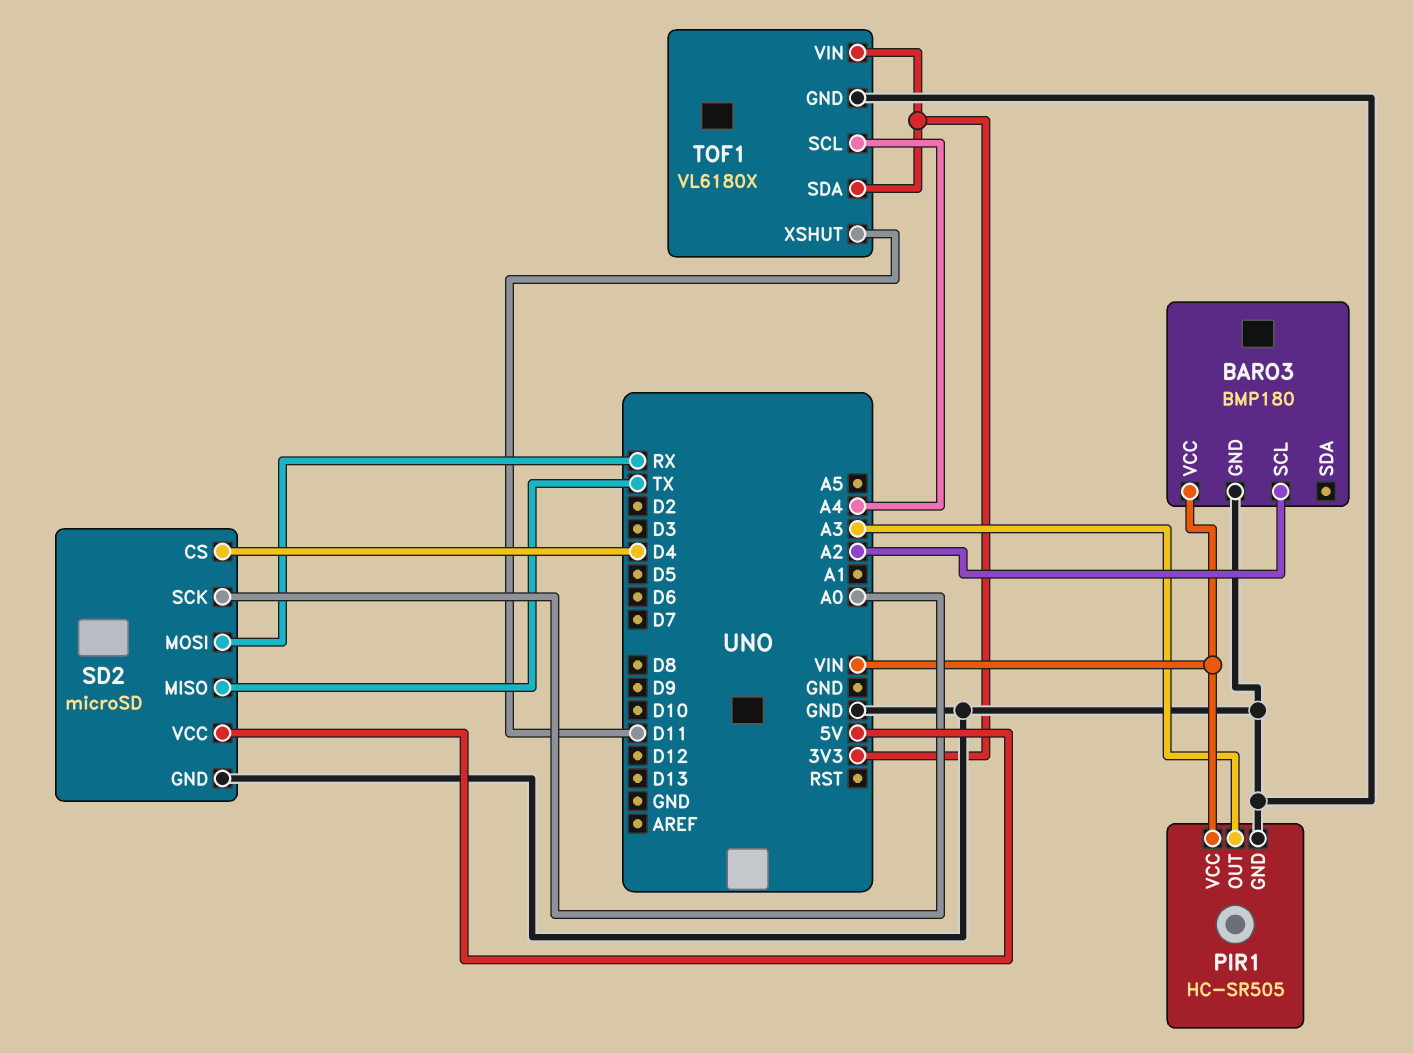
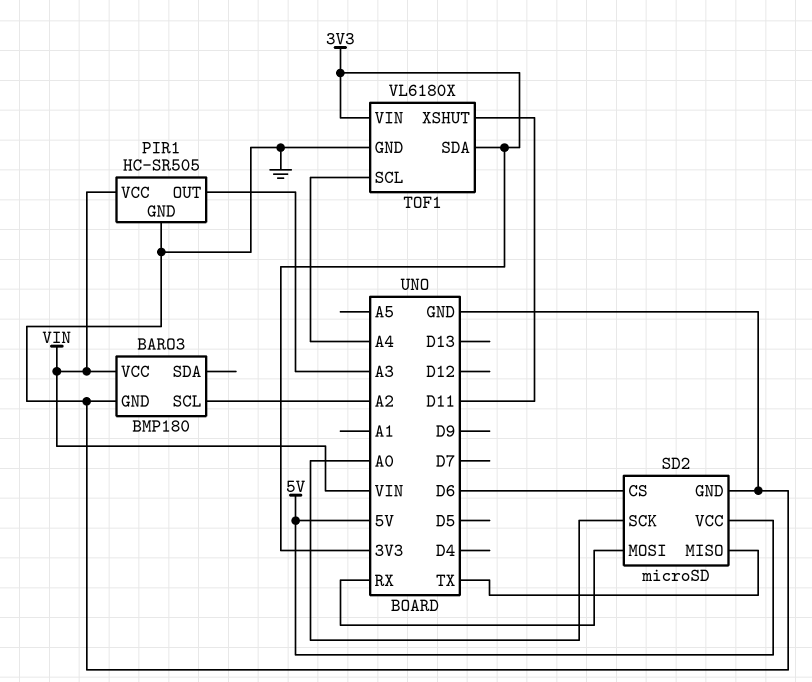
SD2 pin CS: D4 -> D6

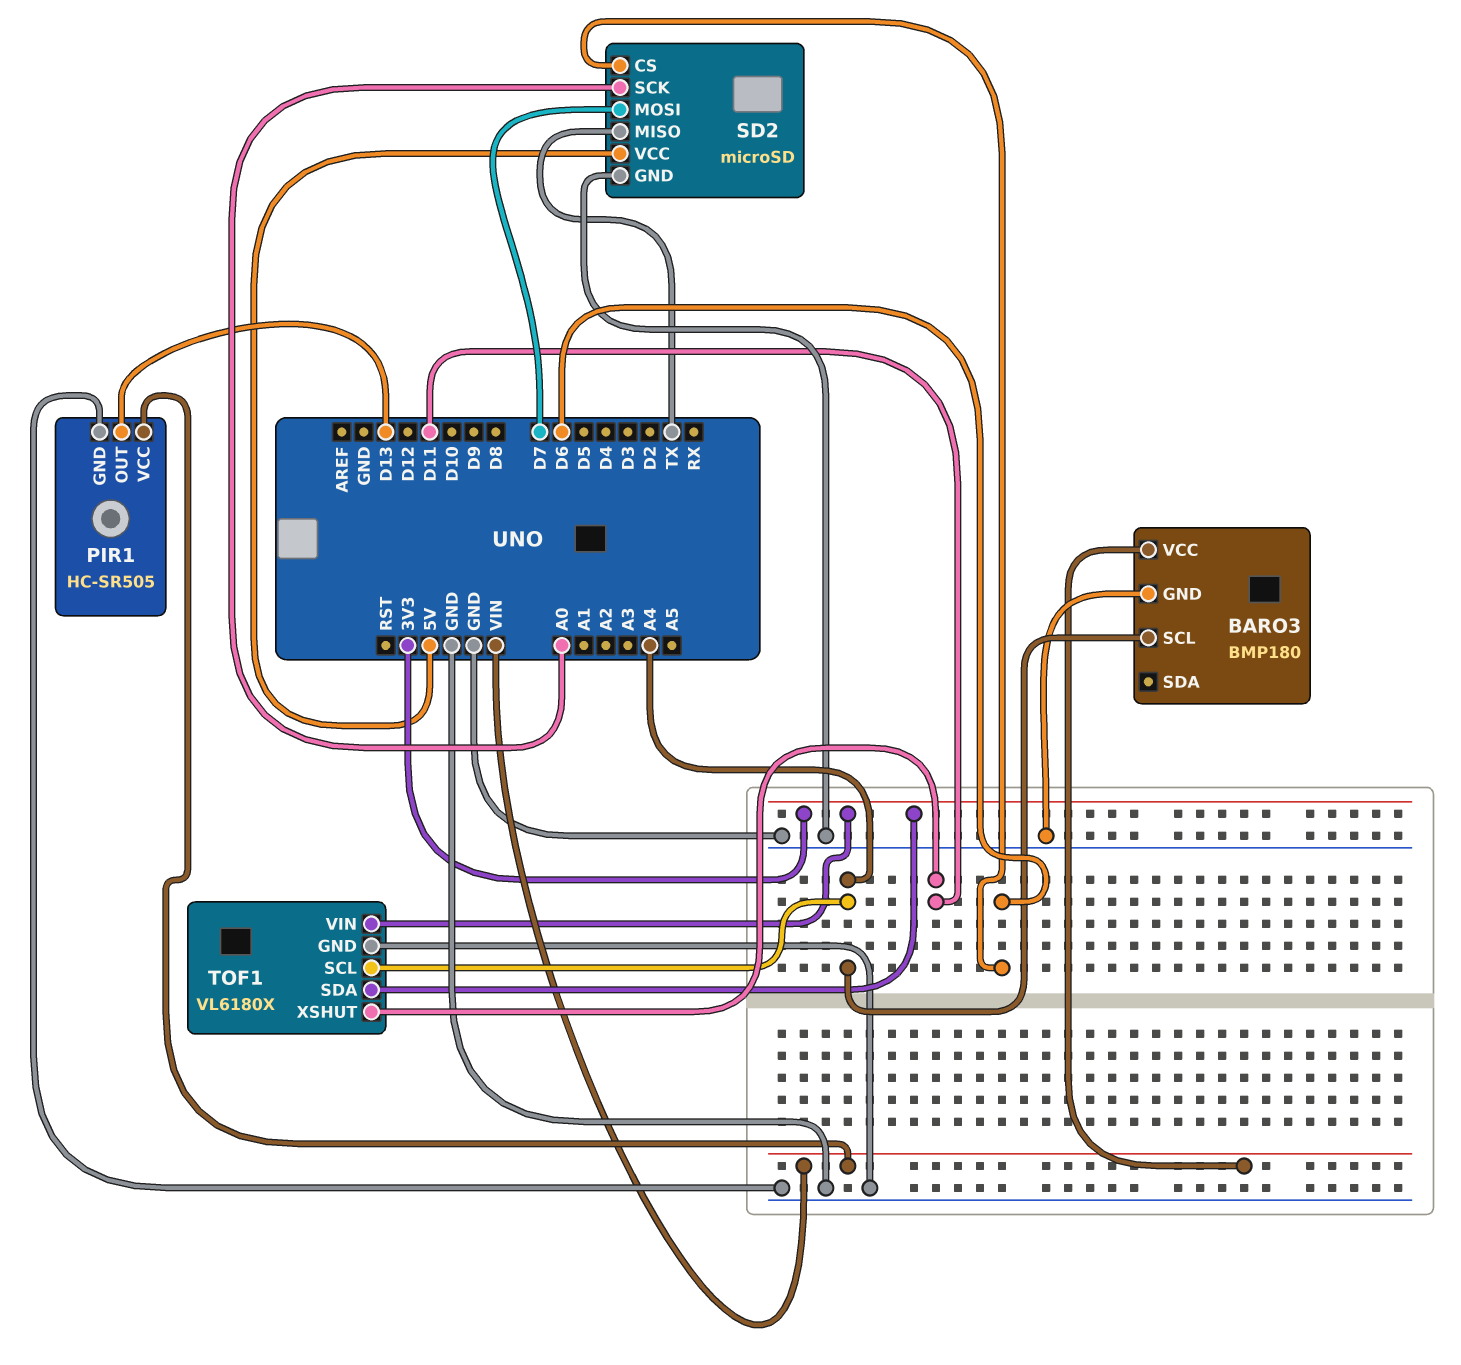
BARO3 pin SCL: A2 -> A4
PIR1 pin OUT: A3 -> D13
SD2 pin MOSI: RX -> D7

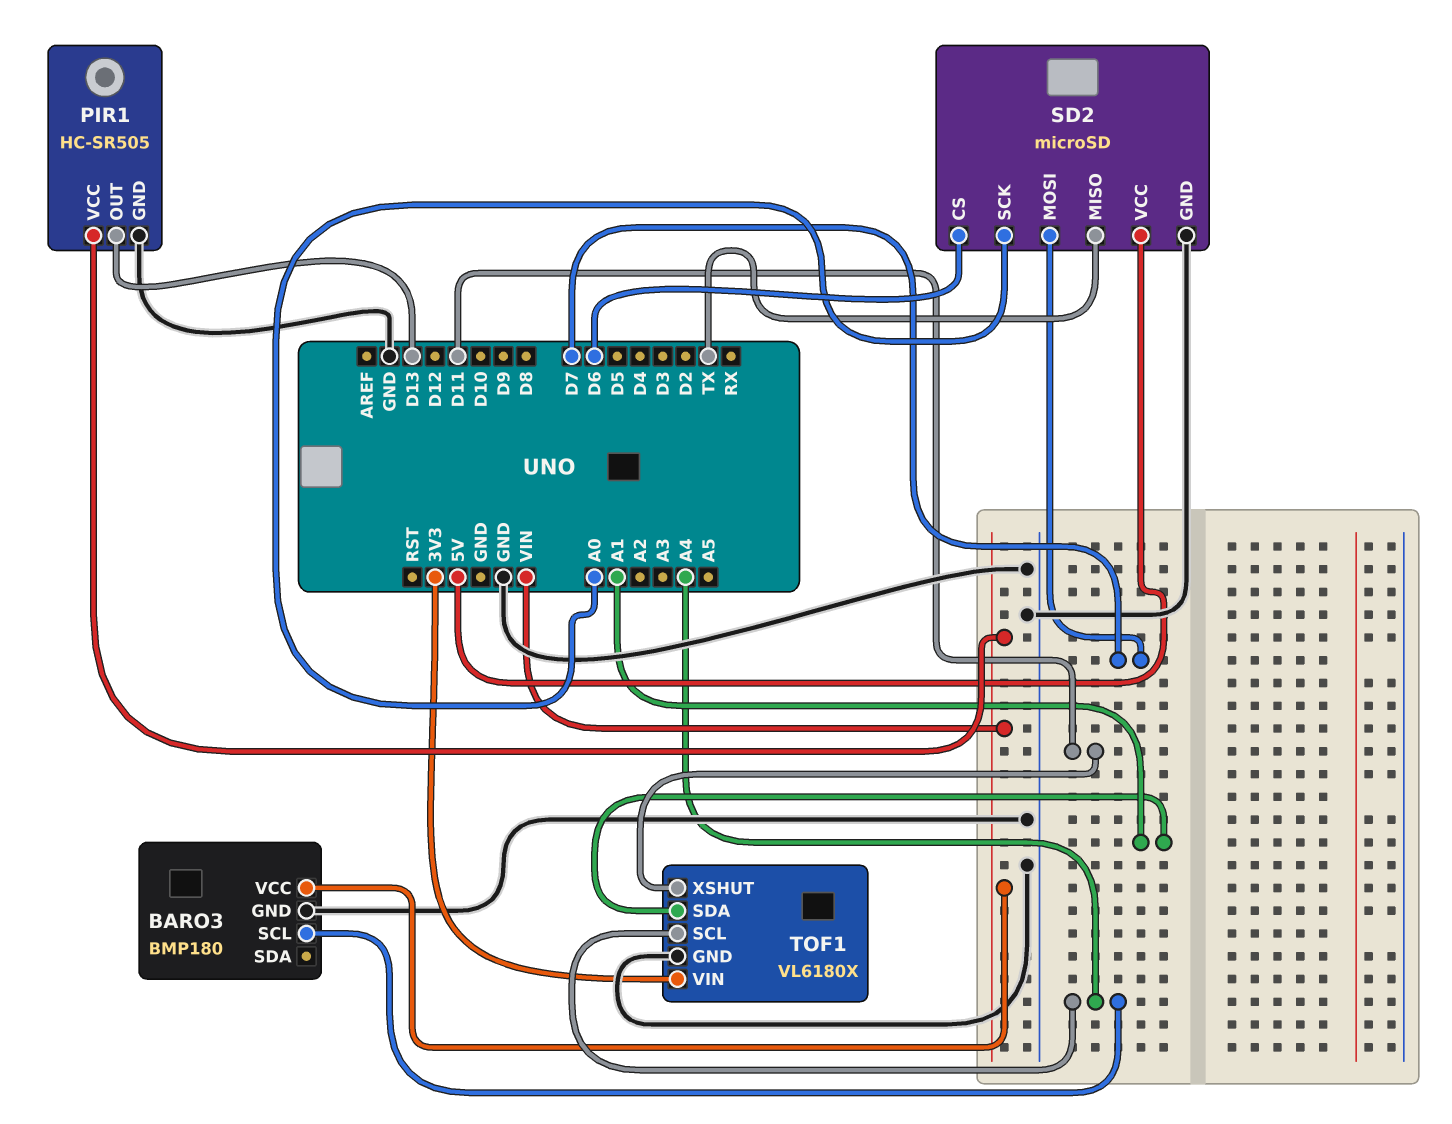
TOF1 pin SDA: 3V3 -> A1

